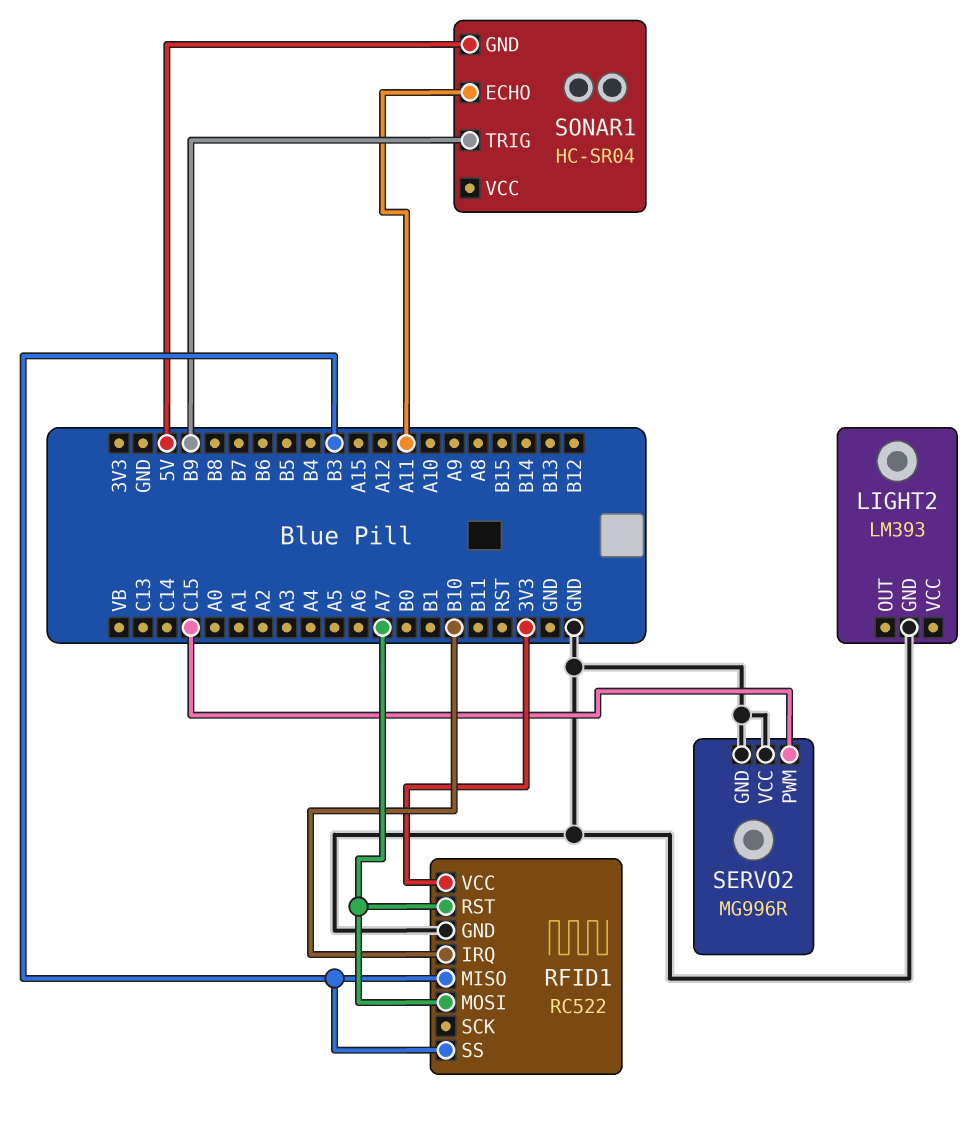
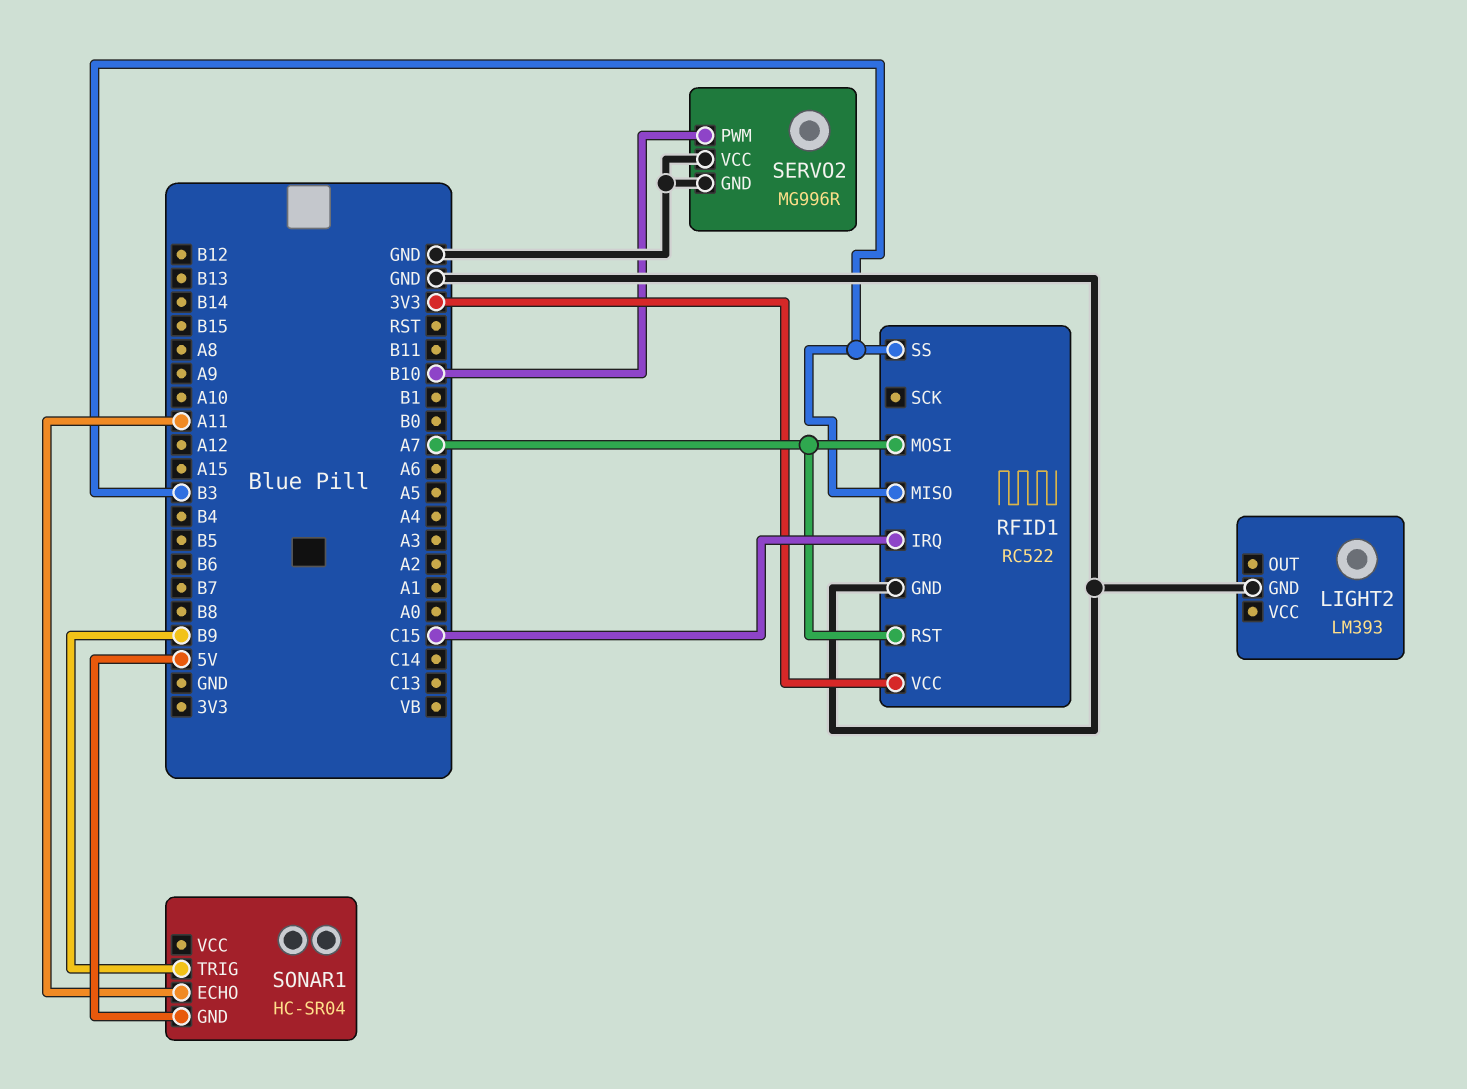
RFID1 pin IRQ: B10 -> C15
SERVO2 pin PWM: C15 -> B10

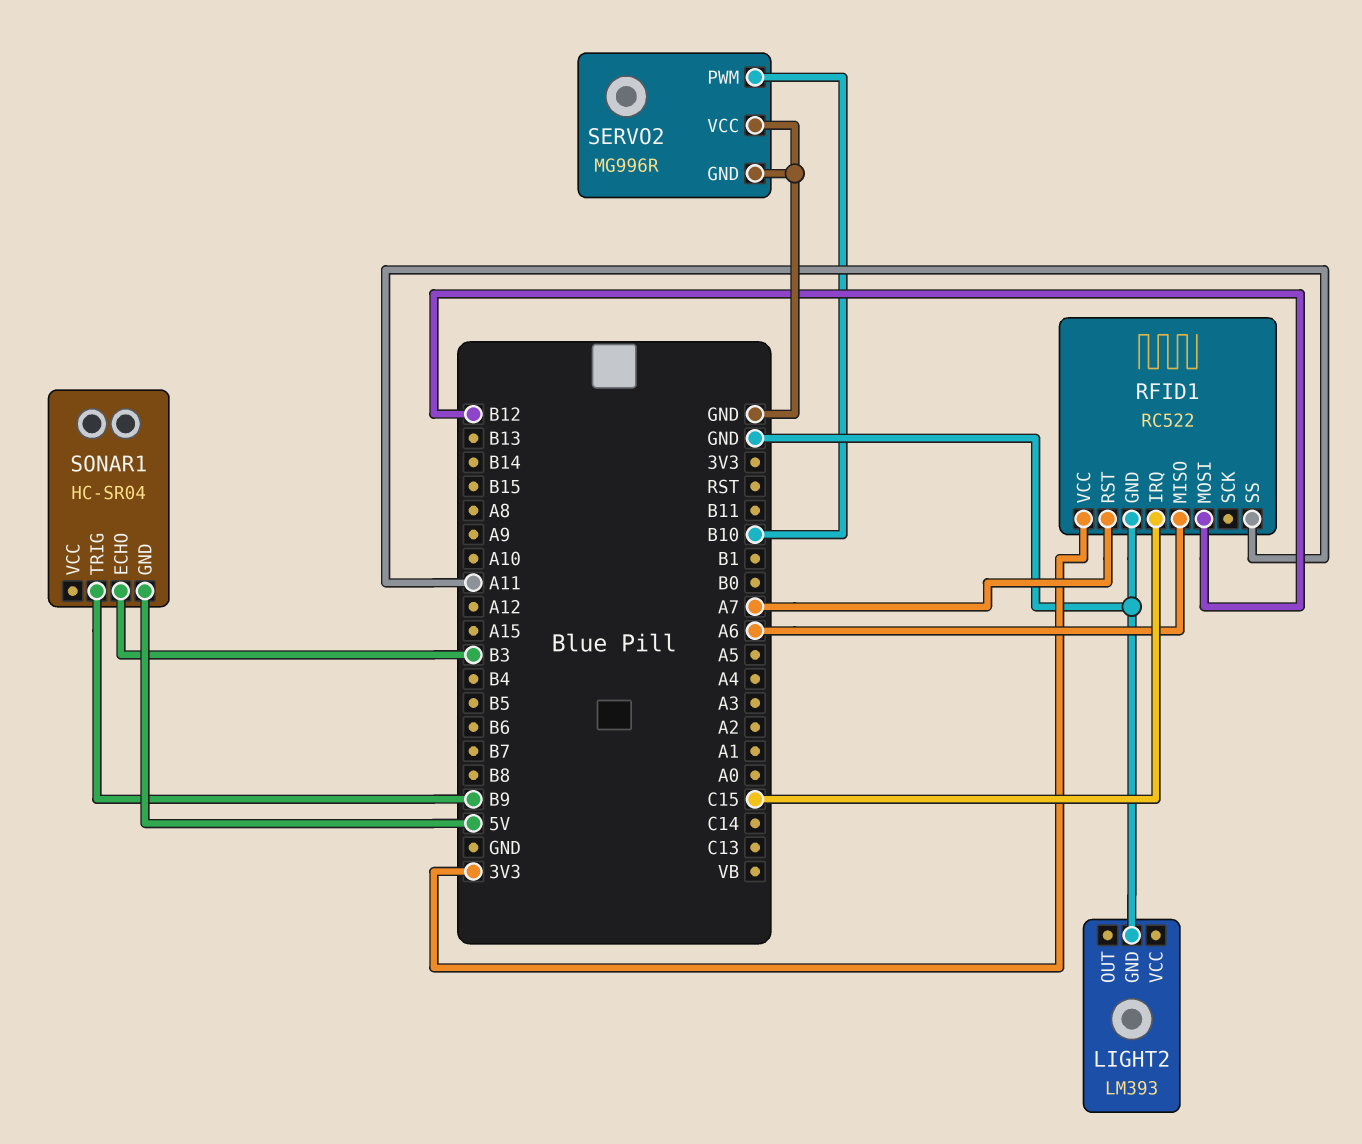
RFID1 pin MISO: B3 -> A6
RFID1 pin MOSI: A7 -> B12
RFID1 pin SS: B3 -> A11
SONAR1 pin ECHO: A11 -> B3

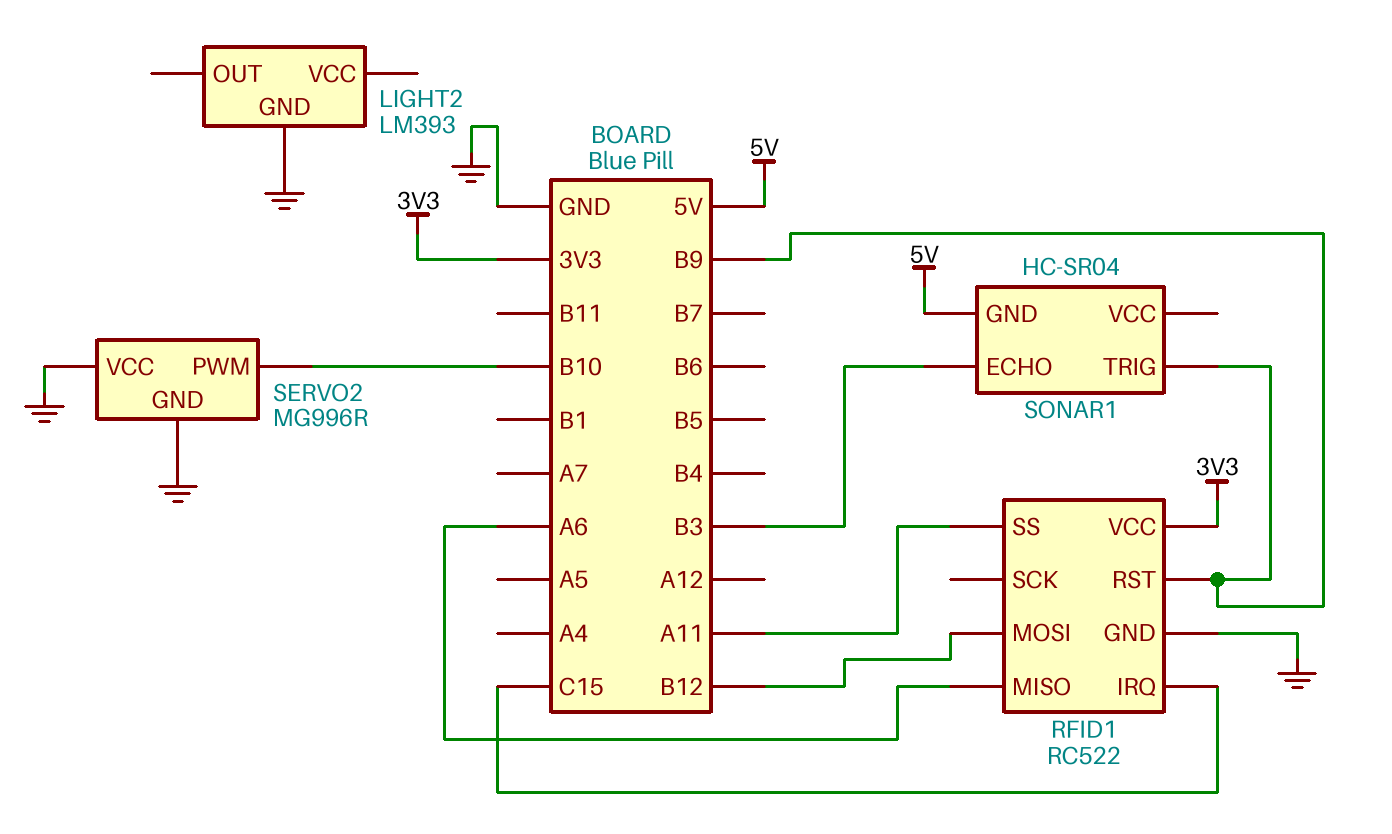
RFID1 pin RST: A7 -> B9

